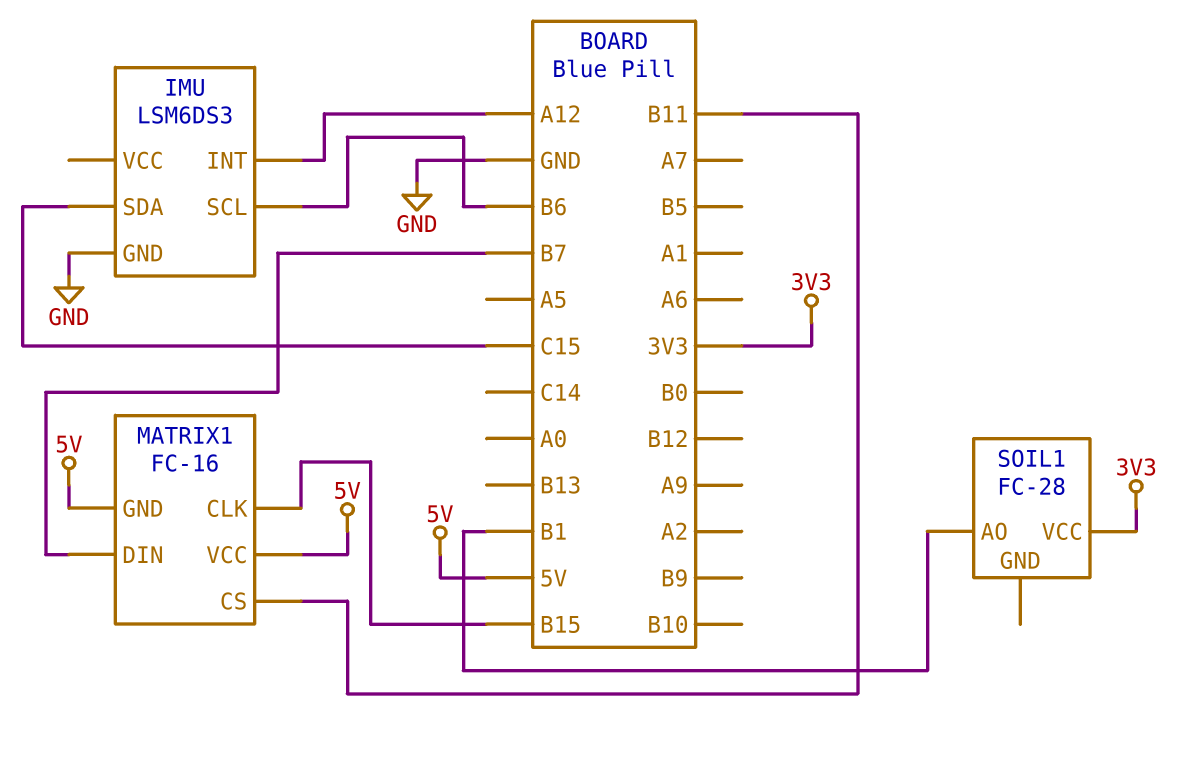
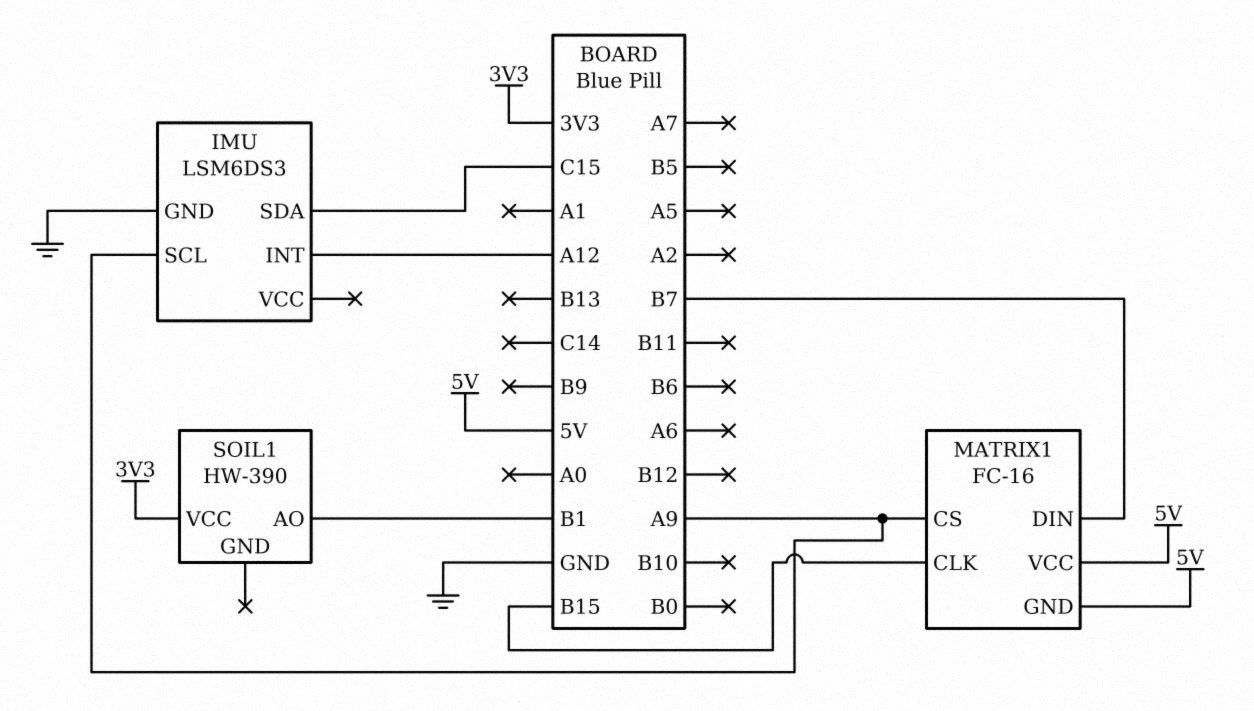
IMU pin SCL: B6 -> A9
MATRIX1 pin CS: B11 -> A9
SOIL1: FC-28 -> HW-390

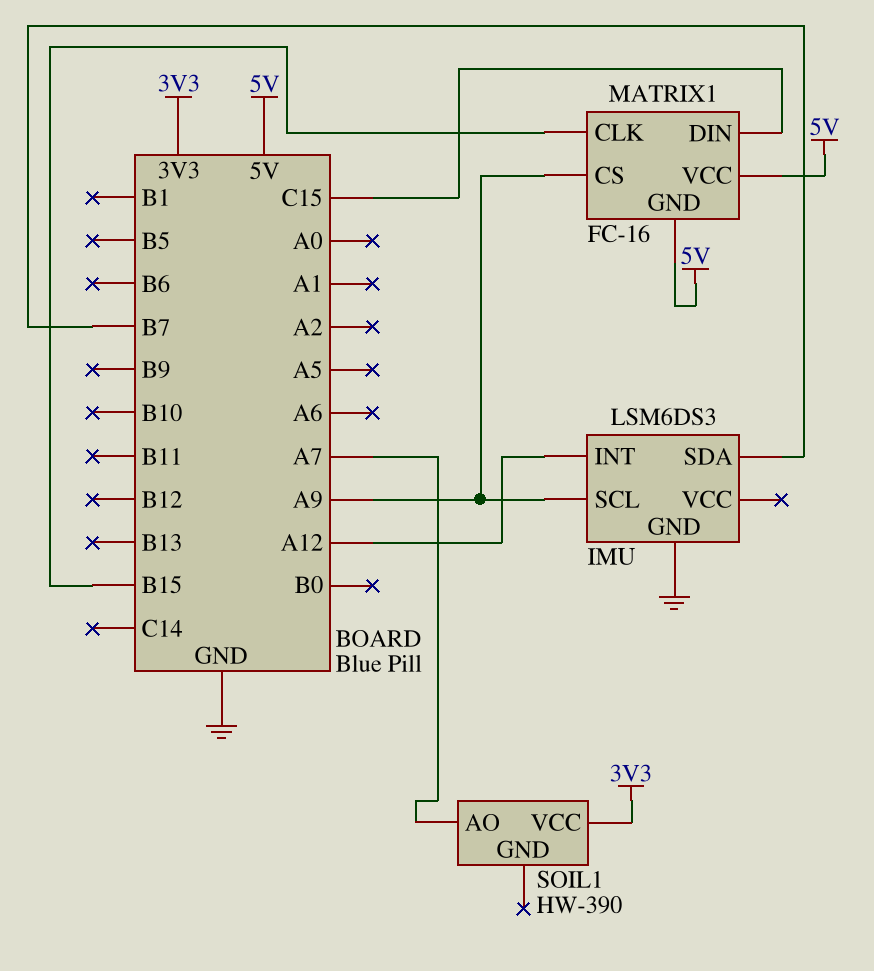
IMU pin SDA: C15 -> B7
MATRIX1 pin DIN: B7 -> C15
SOIL1 pin AO: B1 -> A7

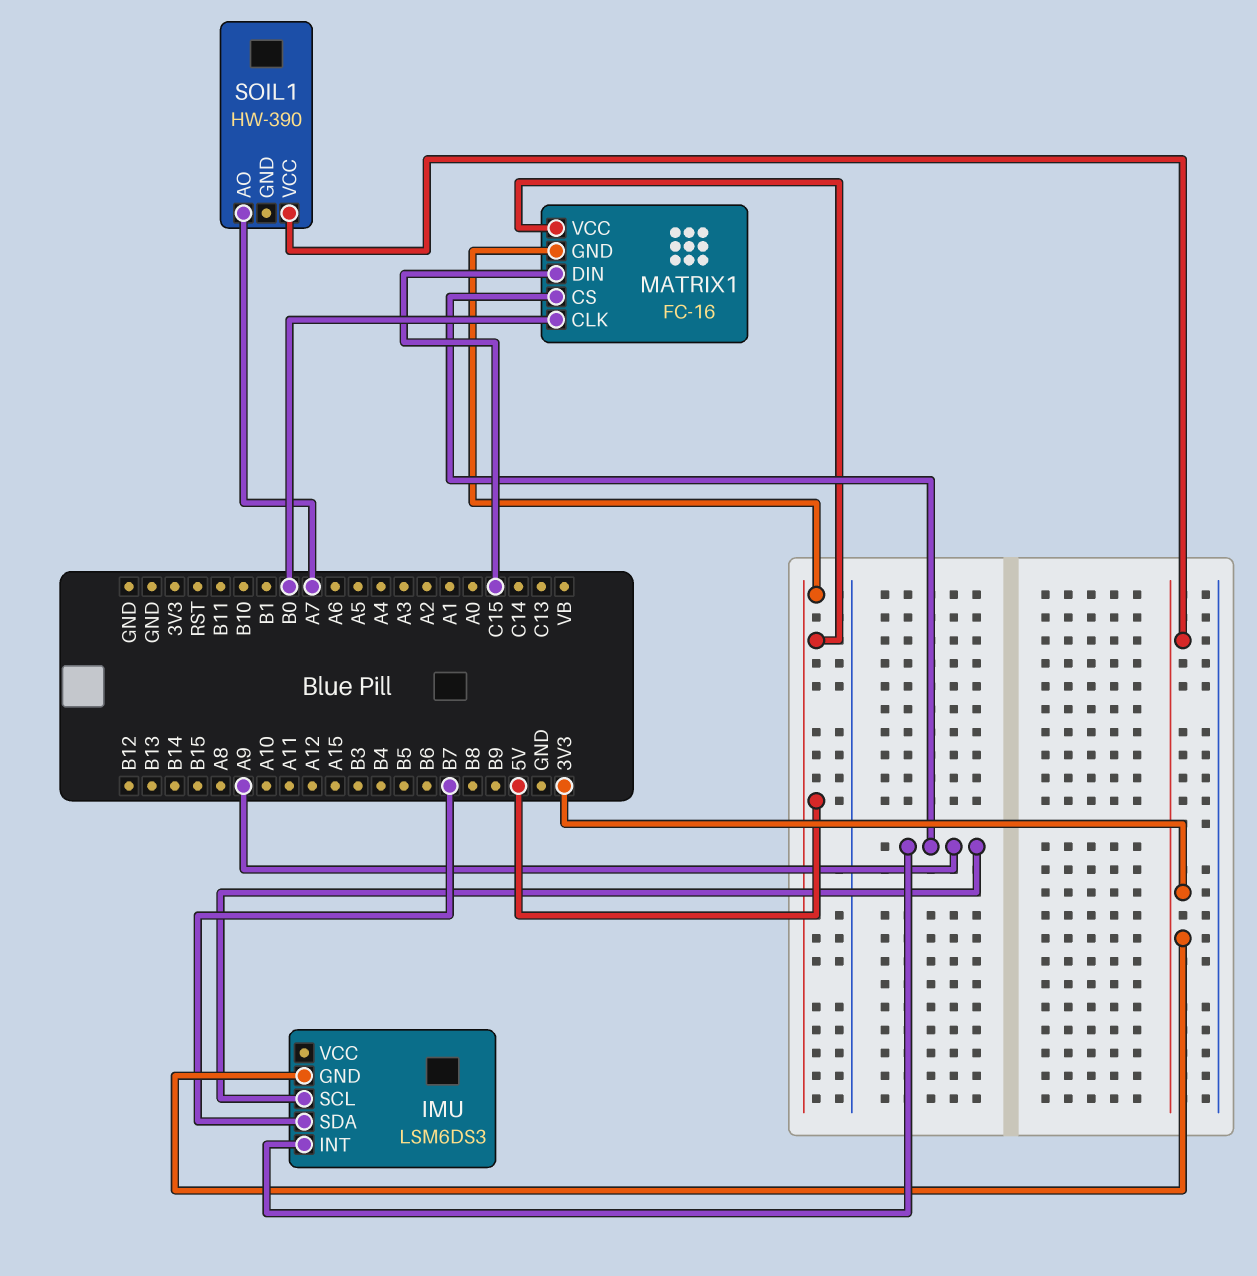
IMU pin GND: GND -> 3V3
IMU pin INT: A12 -> A9
MATRIX1 pin CLK: B15 -> B0

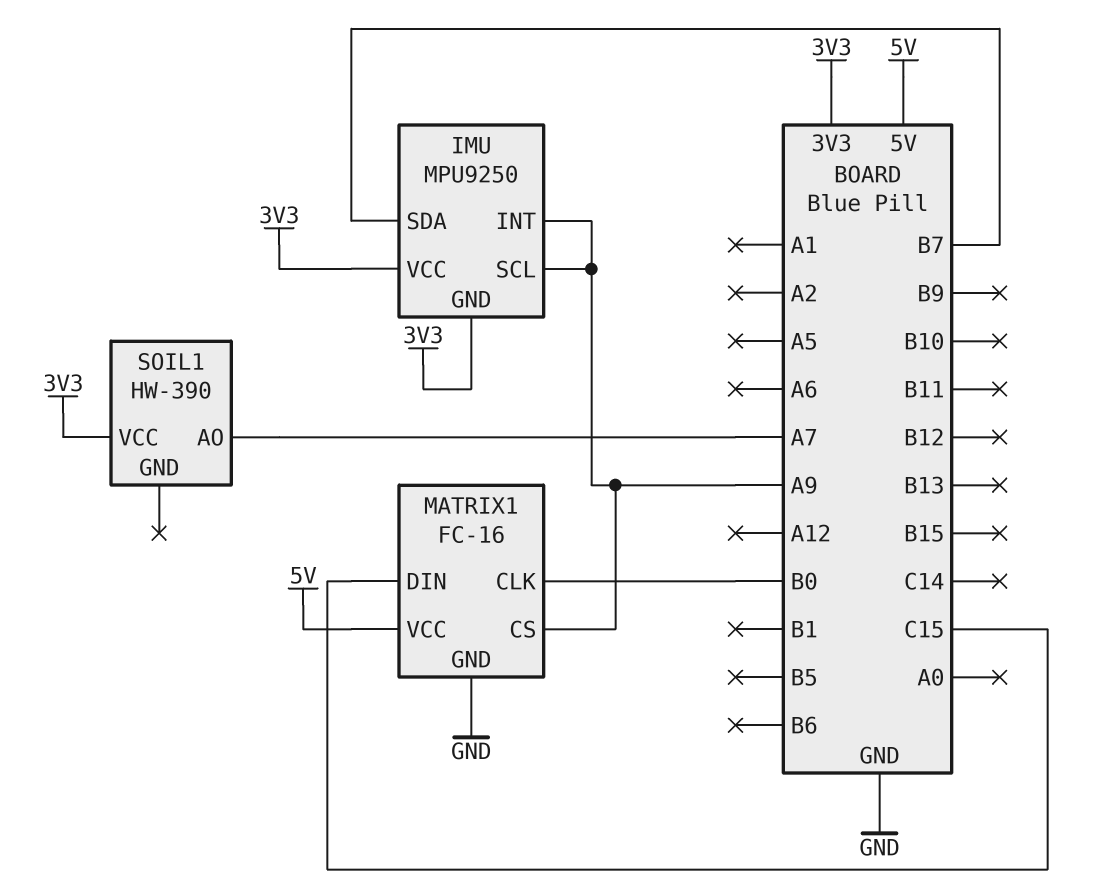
IMU: LSM6DS3 -> MPU9250
IMU pin VCC: none -> 3V3
MATRIX1 pin GND: 5V -> GND

